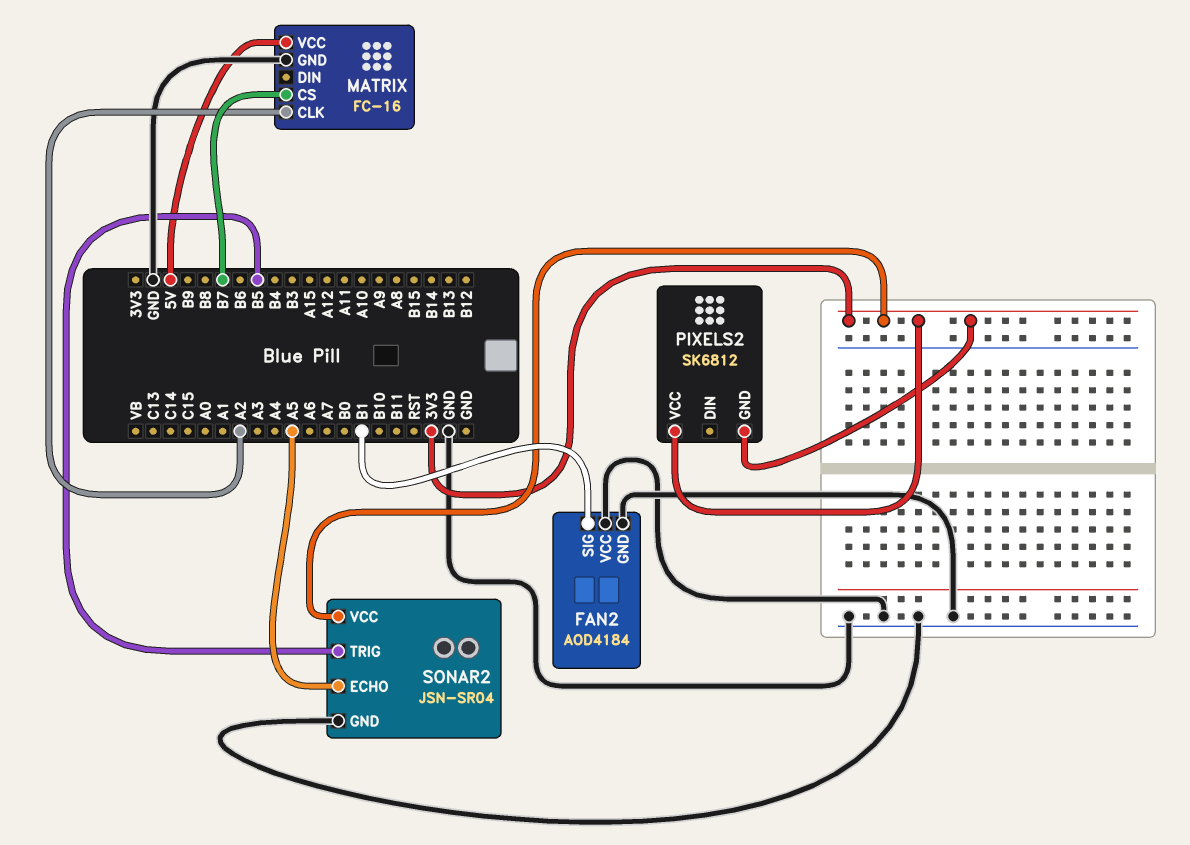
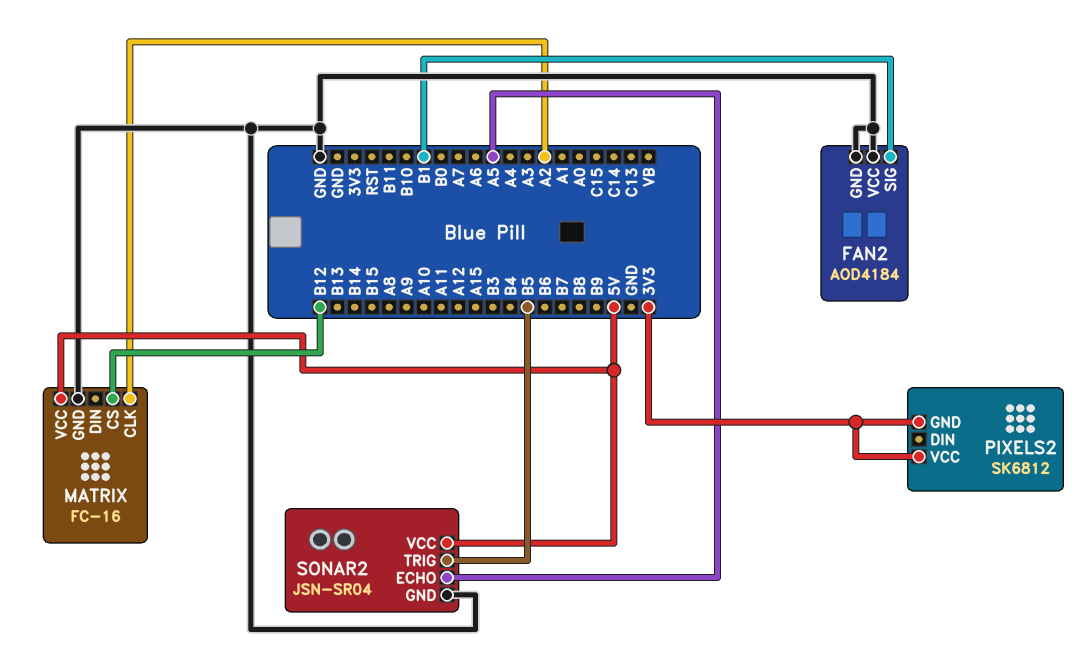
MATRIX pin CS: B7 -> B12
SONAR2 pin VCC: 3V3 -> 5V

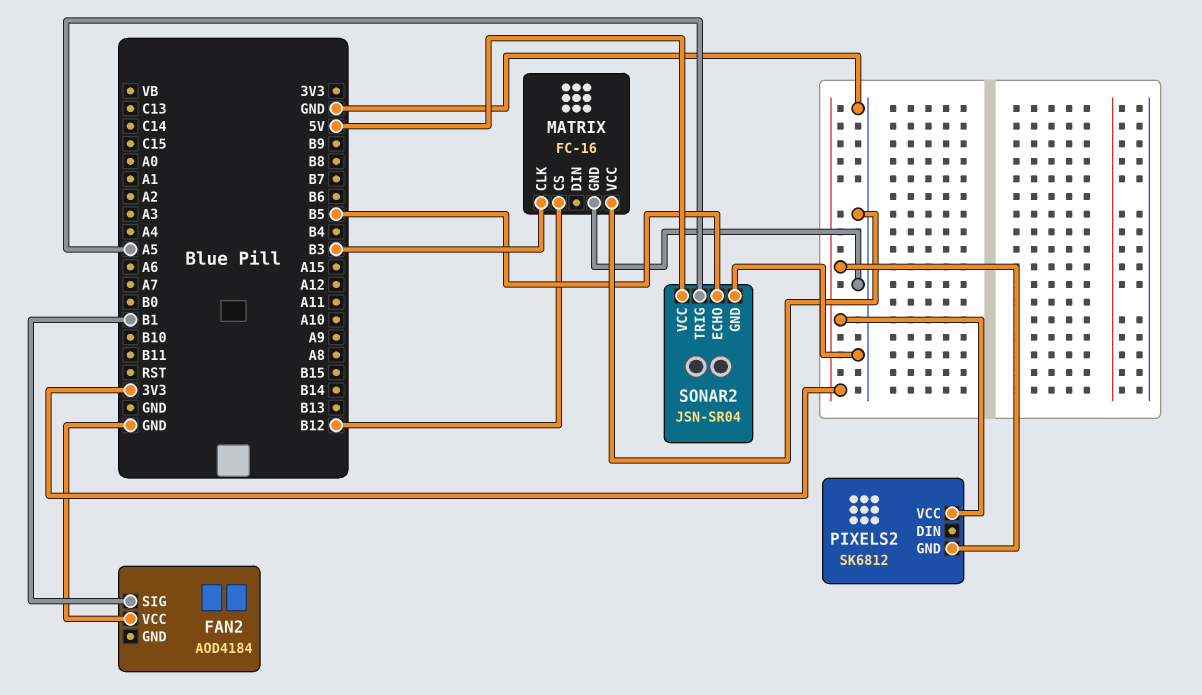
FAN2 pin GND: GND -> none
MATRIX pin CLK: A2 -> B3
MATRIX pin VCC: 5V -> GND
SONAR2 pin ECHO: A5 -> B5
SONAR2 pin TRIG: B5 -> A5

